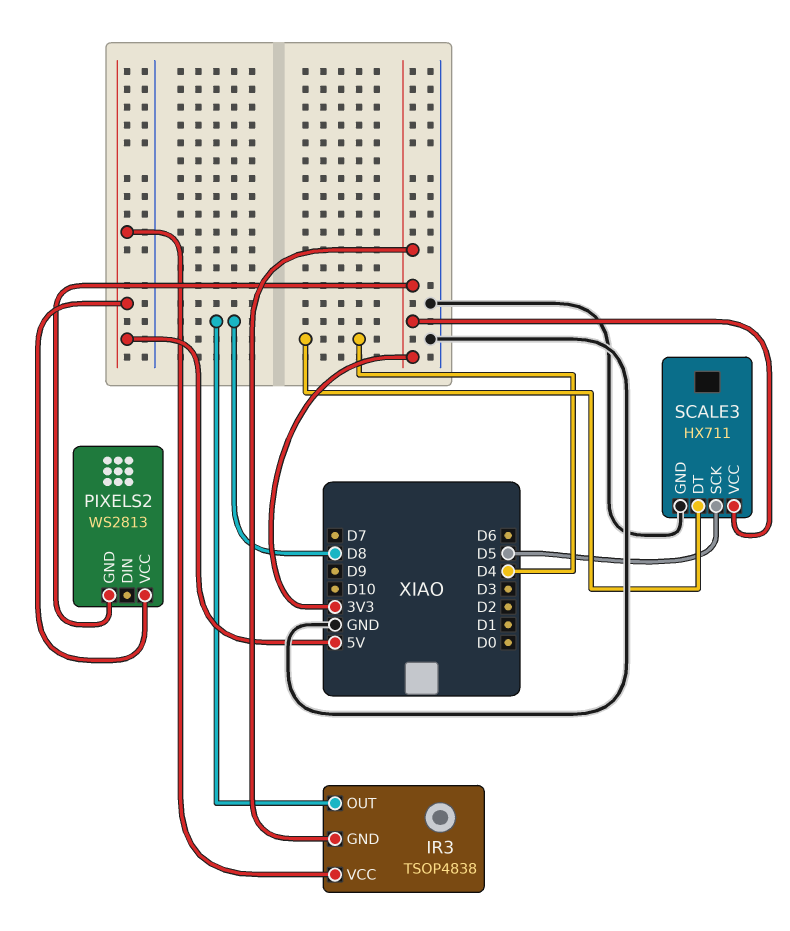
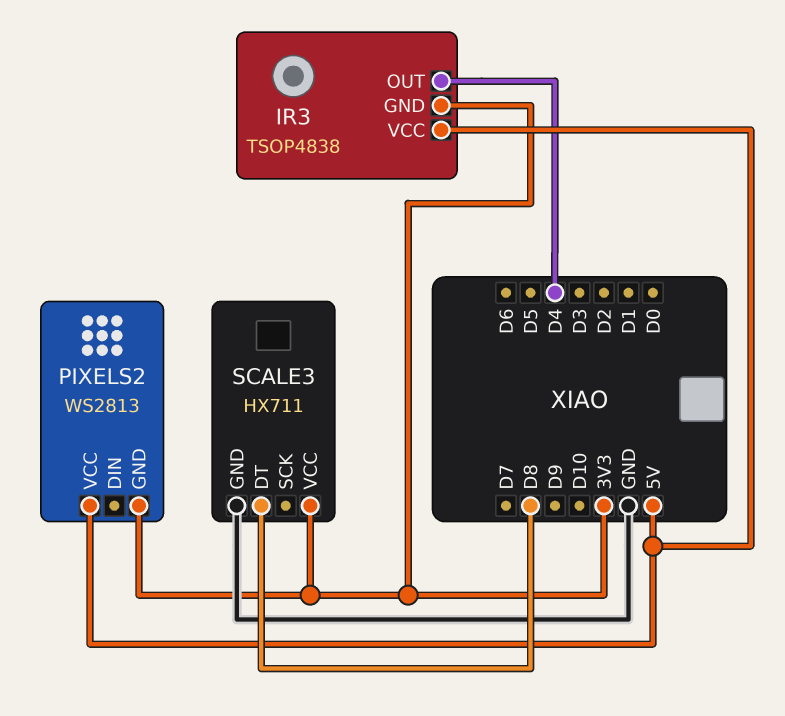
IR3 pin OUT: D8 -> D4
SCALE3 pin DT: D4 -> D8
SCALE3 pin SCK: D5 -> none

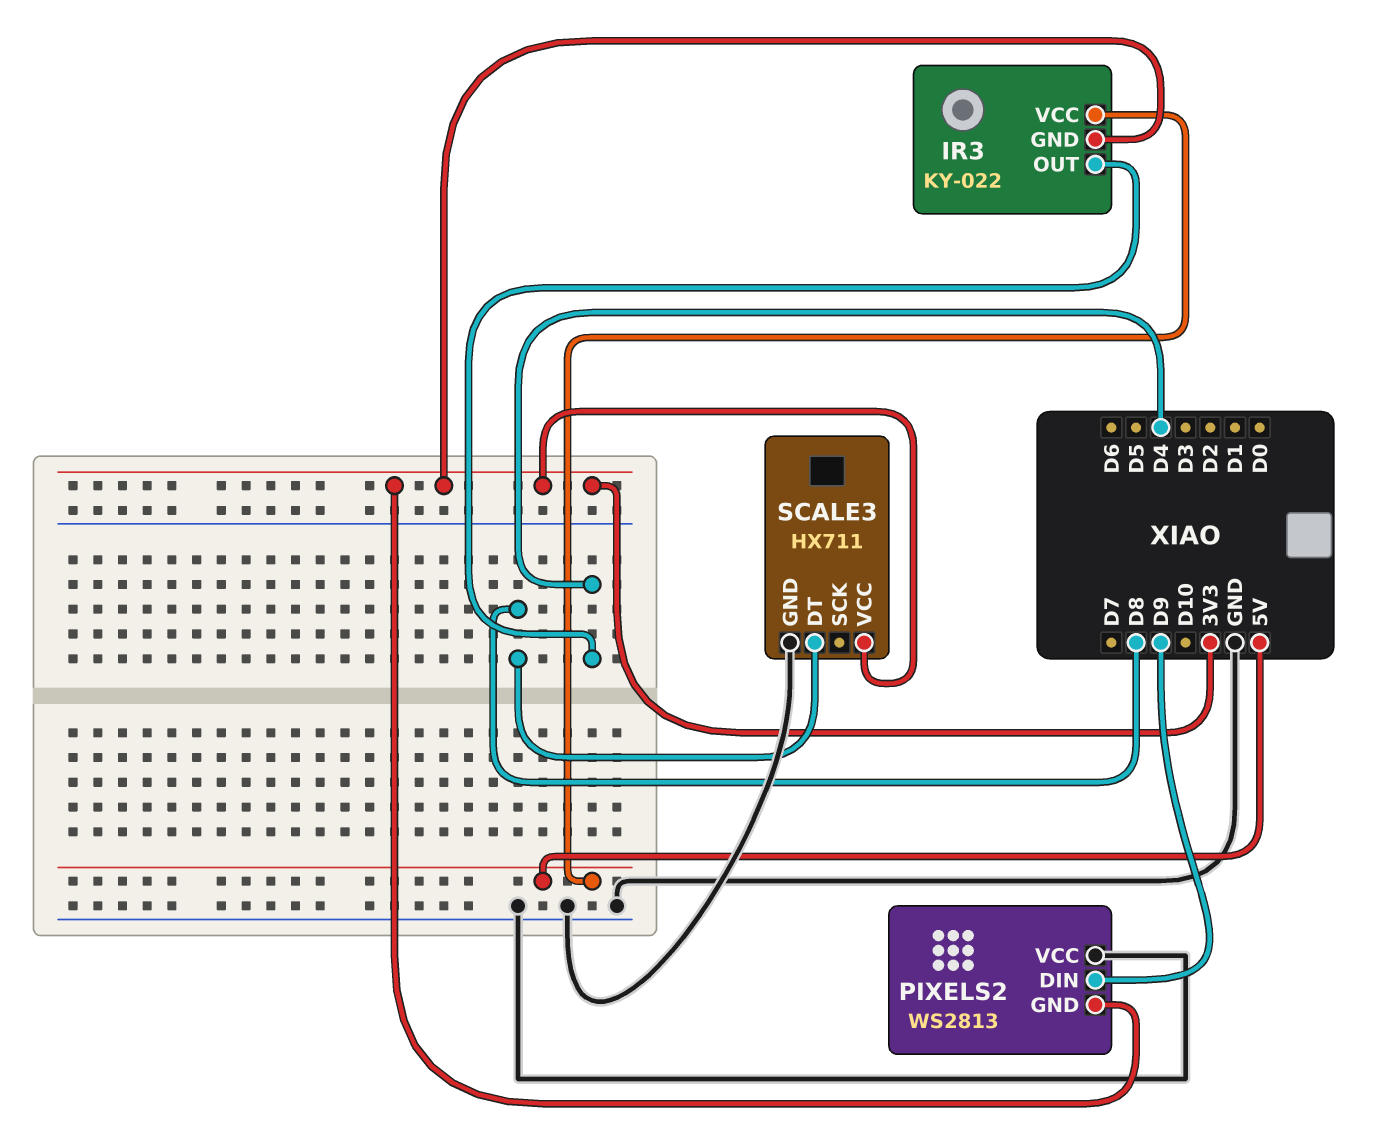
IR3: TSOP4838 -> KY-022
PIXELS2 pin DIN: none -> D9
PIXELS2 pin VCC: 5V -> GND

